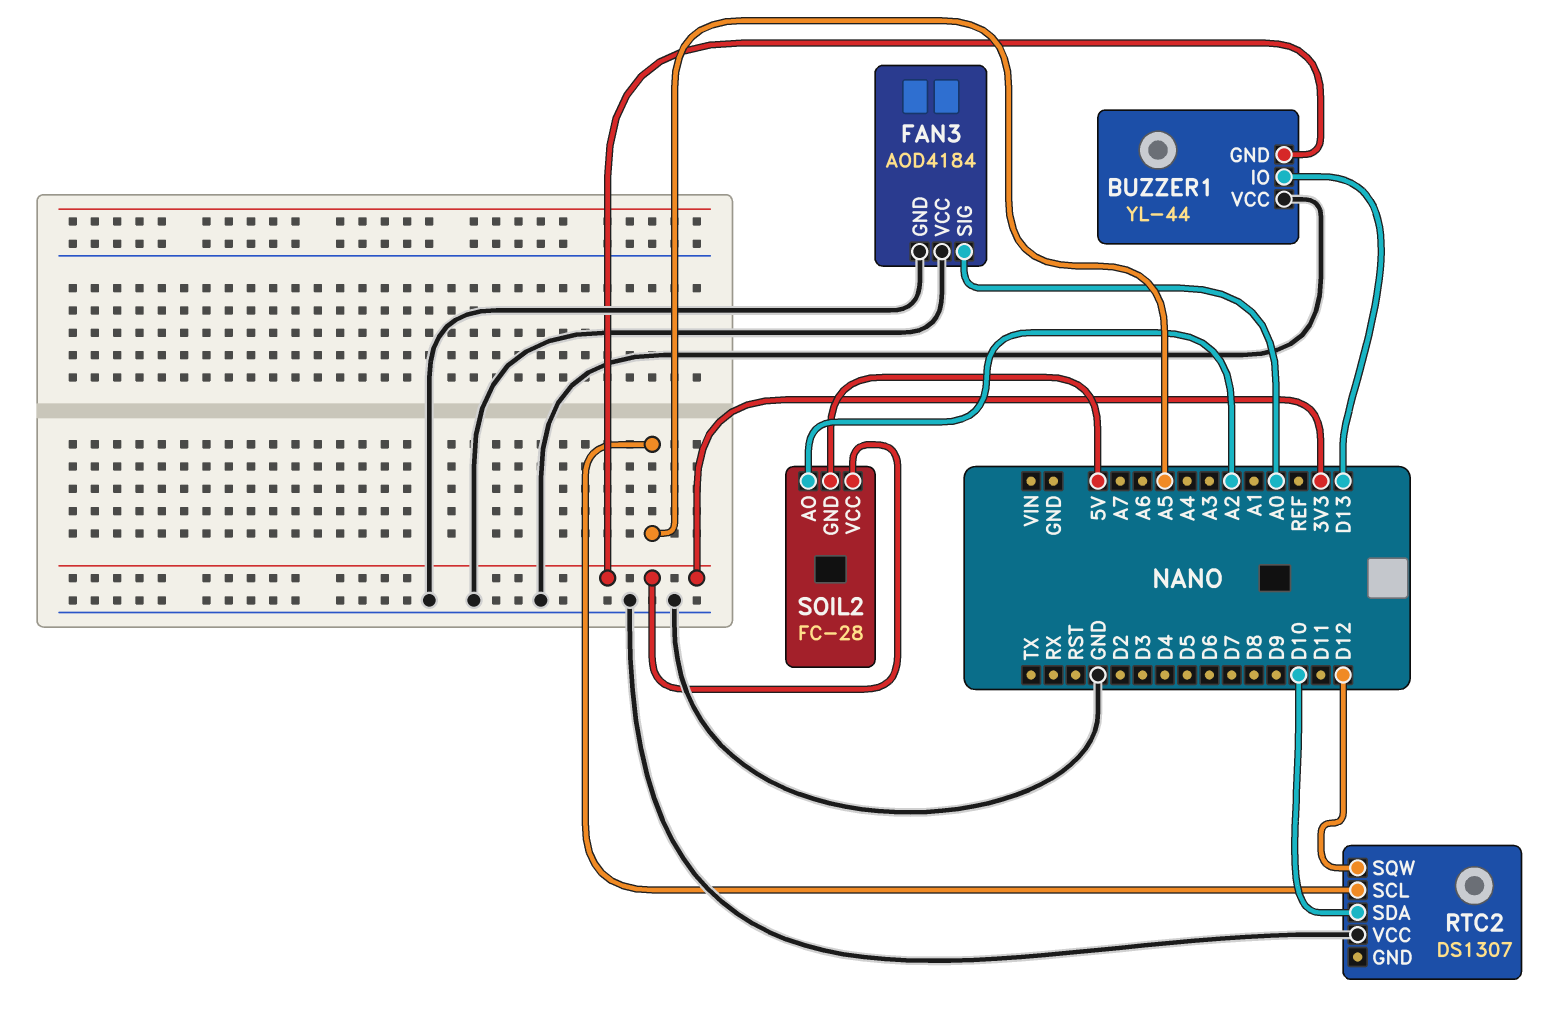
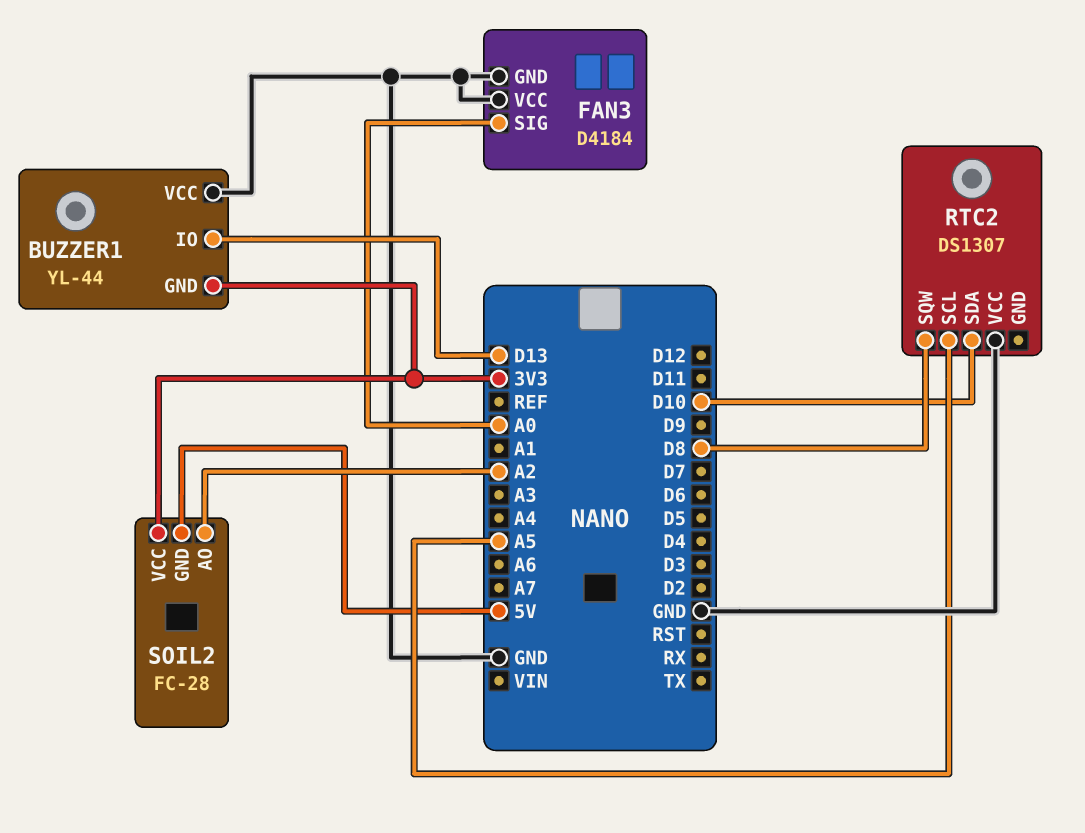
FAN3: AOD4184 -> D4184
RTC2 pin SQW: D12 -> D8

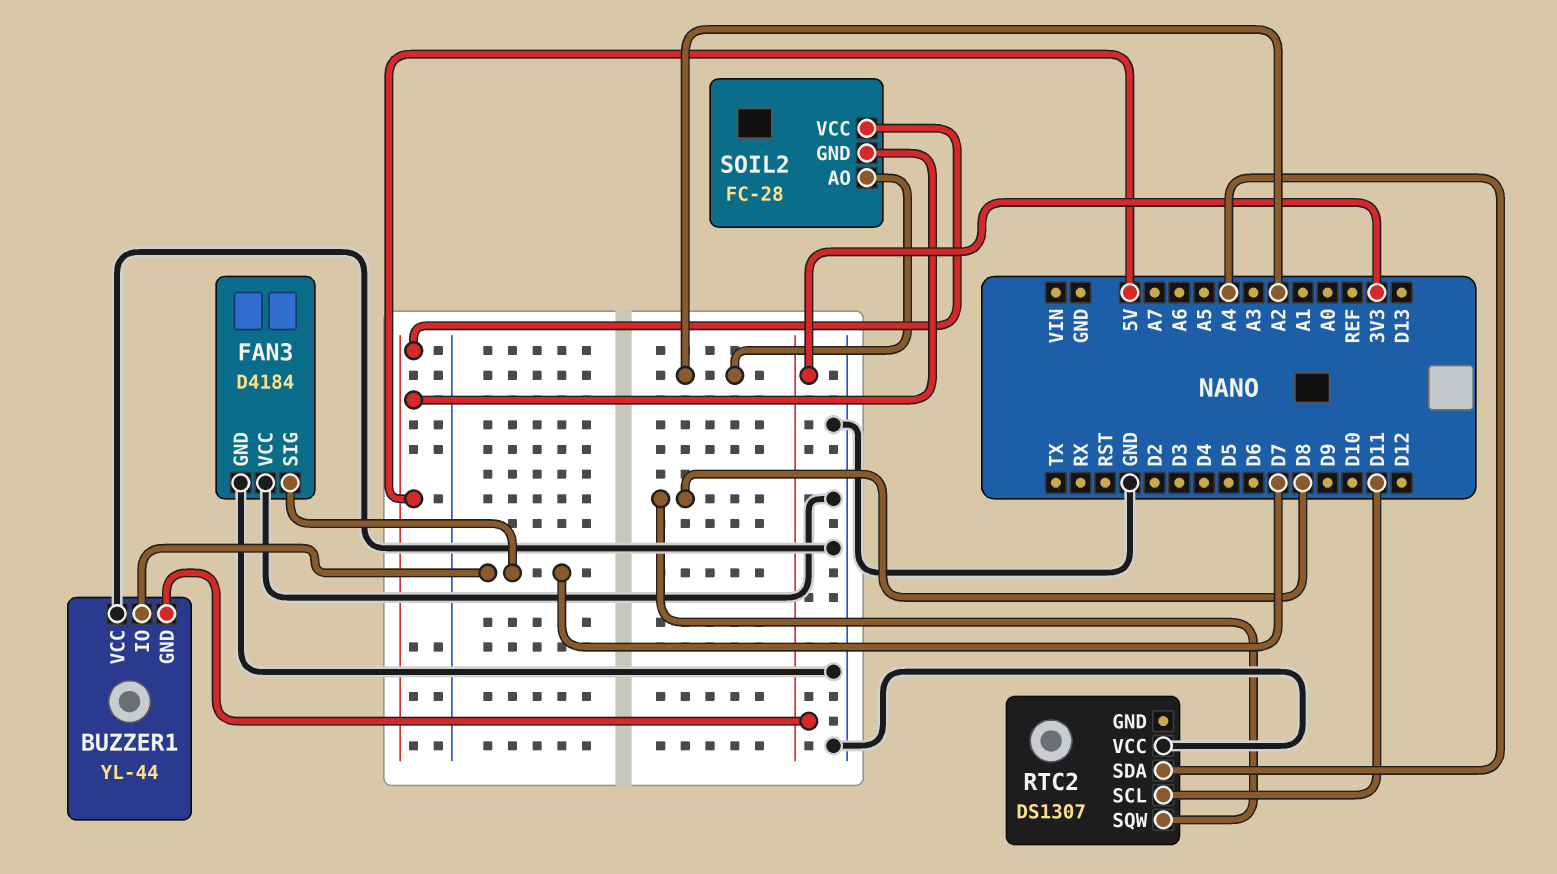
BUZZER1 pin IO: D13 -> D7
FAN3 pin SIG: A0 -> D7
RTC2 pin SCL: A5 -> D11
RTC2 pin SDA: D10 -> A4
SOIL2 pin VCC: 3V3 -> 5V

